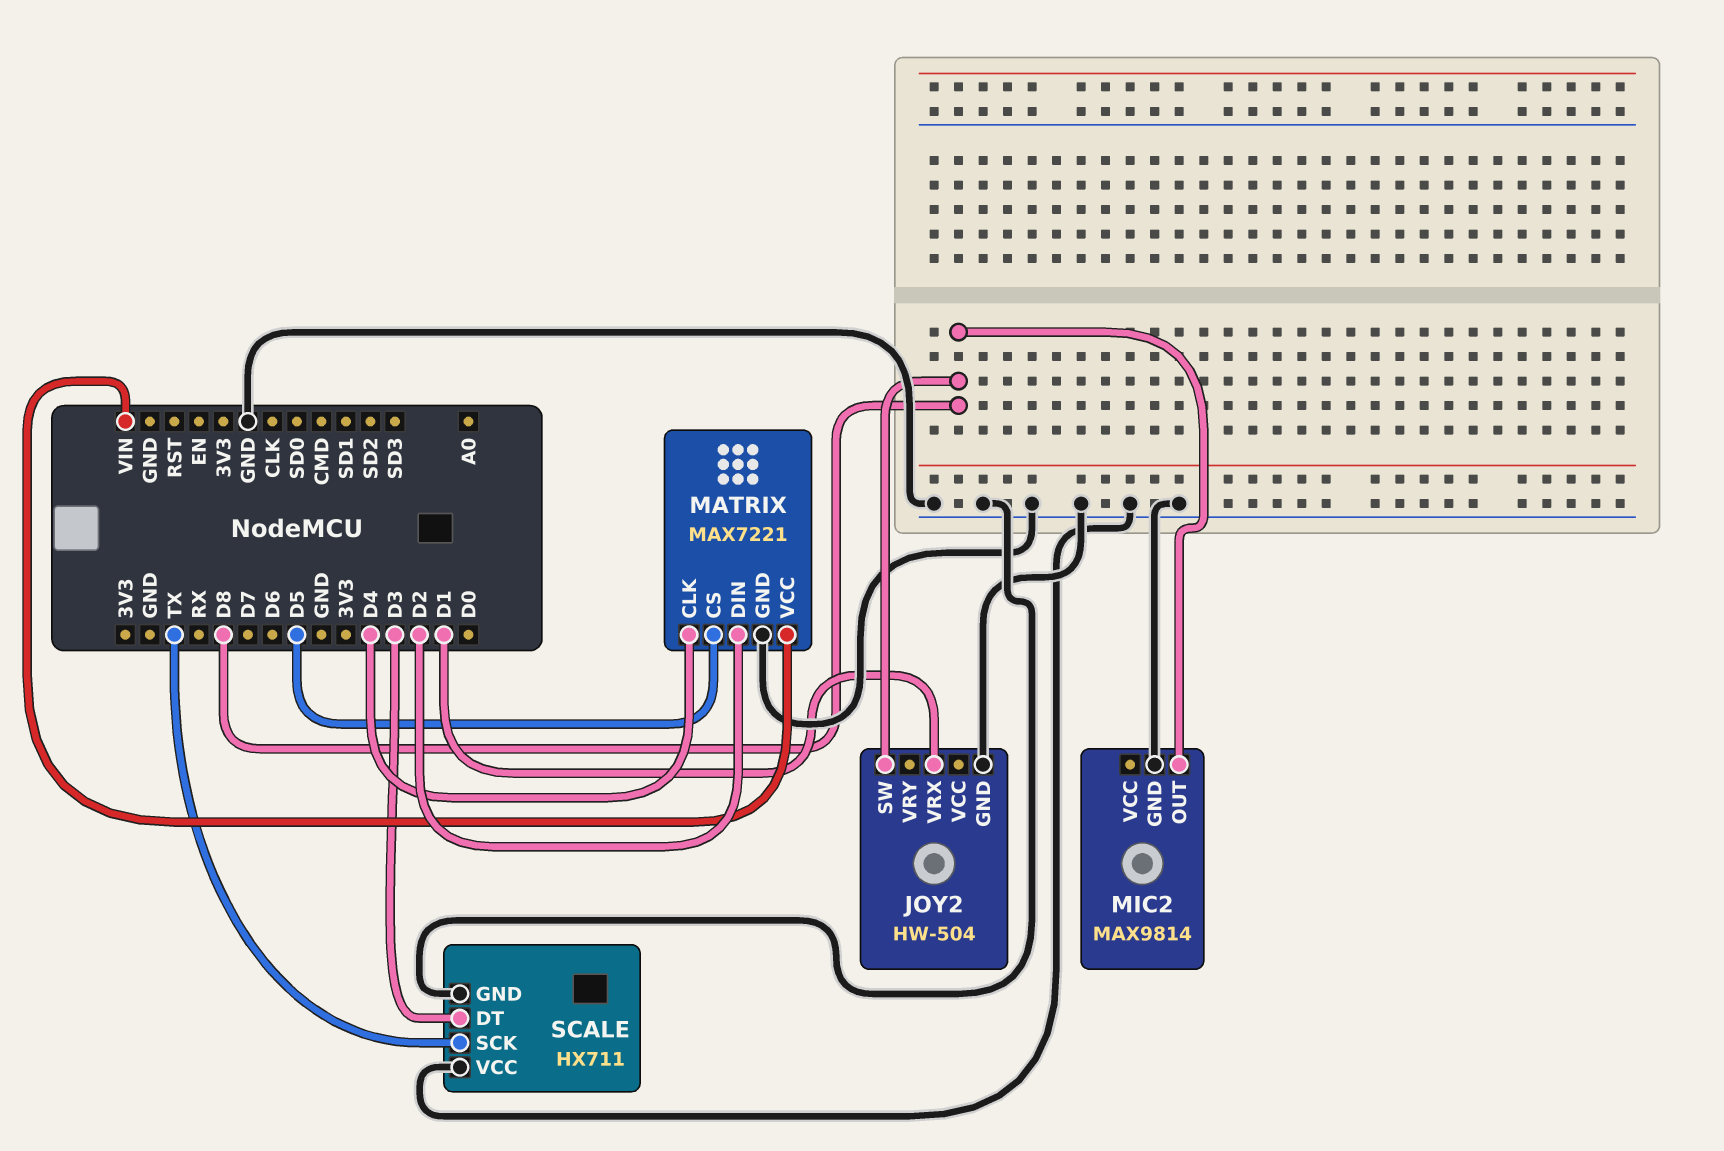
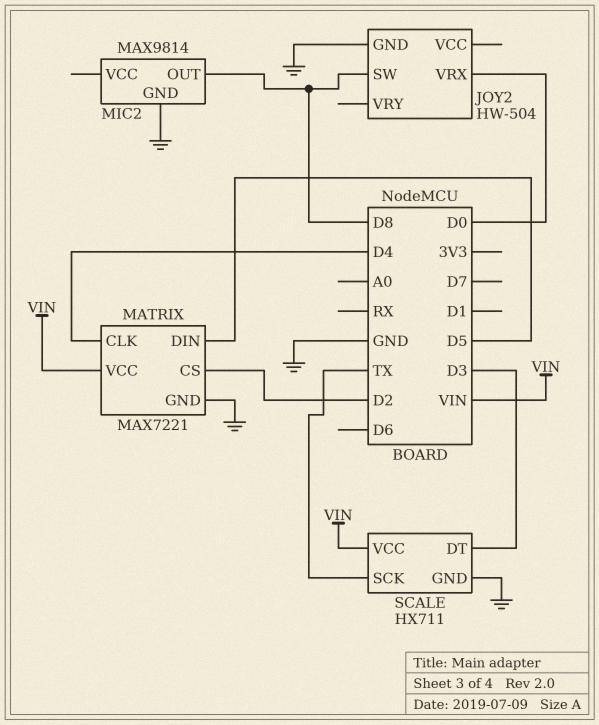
JOY2 pin VRX: D1 -> D0
MATRIX pin CS: D5 -> D2
MATRIX pin DIN: D2 -> D5
SCALE pin VCC: GND -> VIN

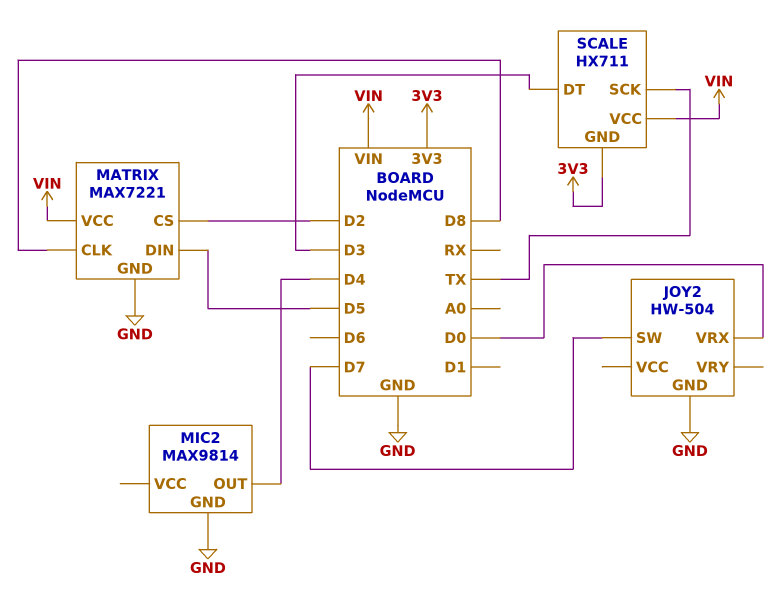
JOY2 pin SW: D8 -> D7
MATRIX pin CLK: D4 -> D8
MIC2 pin OUT: D8 -> D4
SCALE pin GND: GND -> 3V3

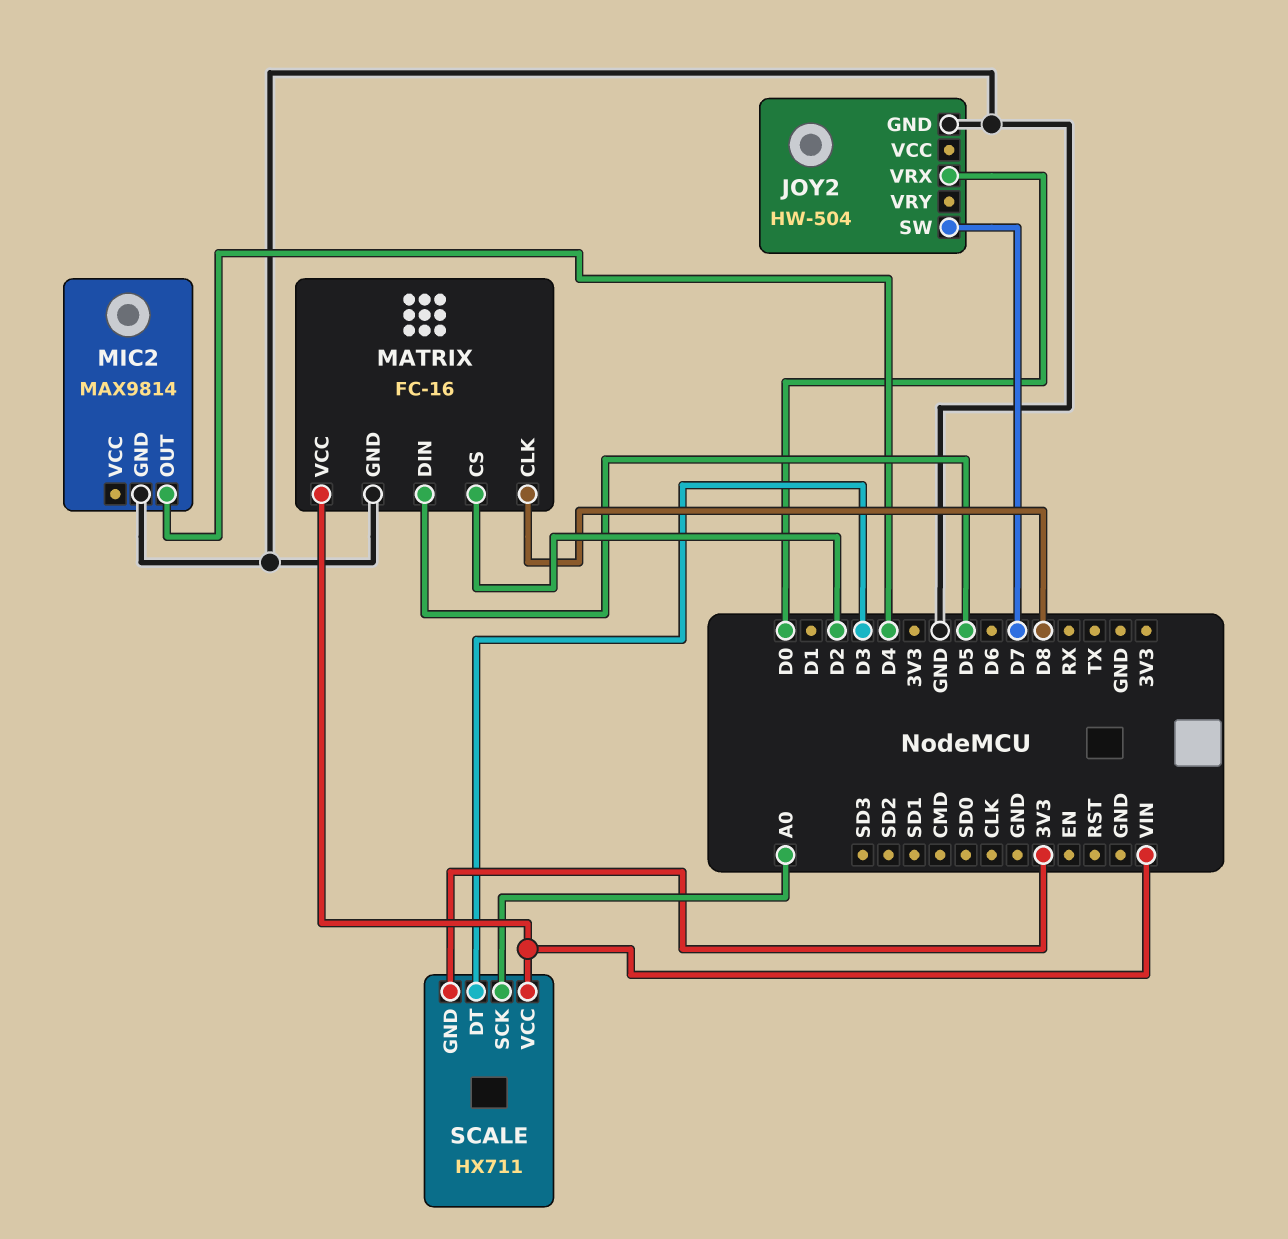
MATRIX: MAX7221 -> FC-16
SCALE pin SCK: TX -> A0

